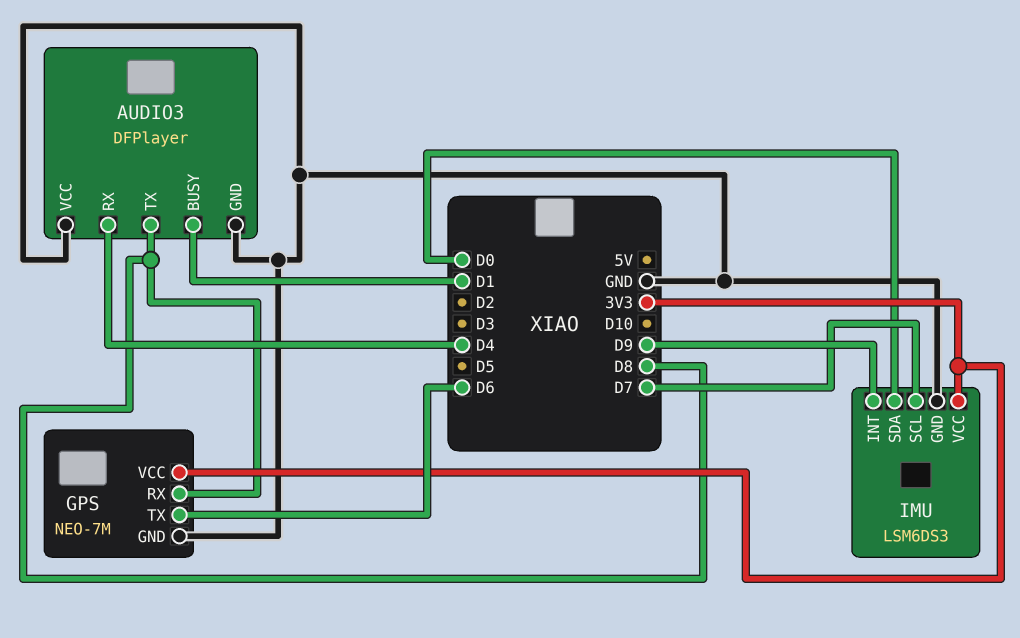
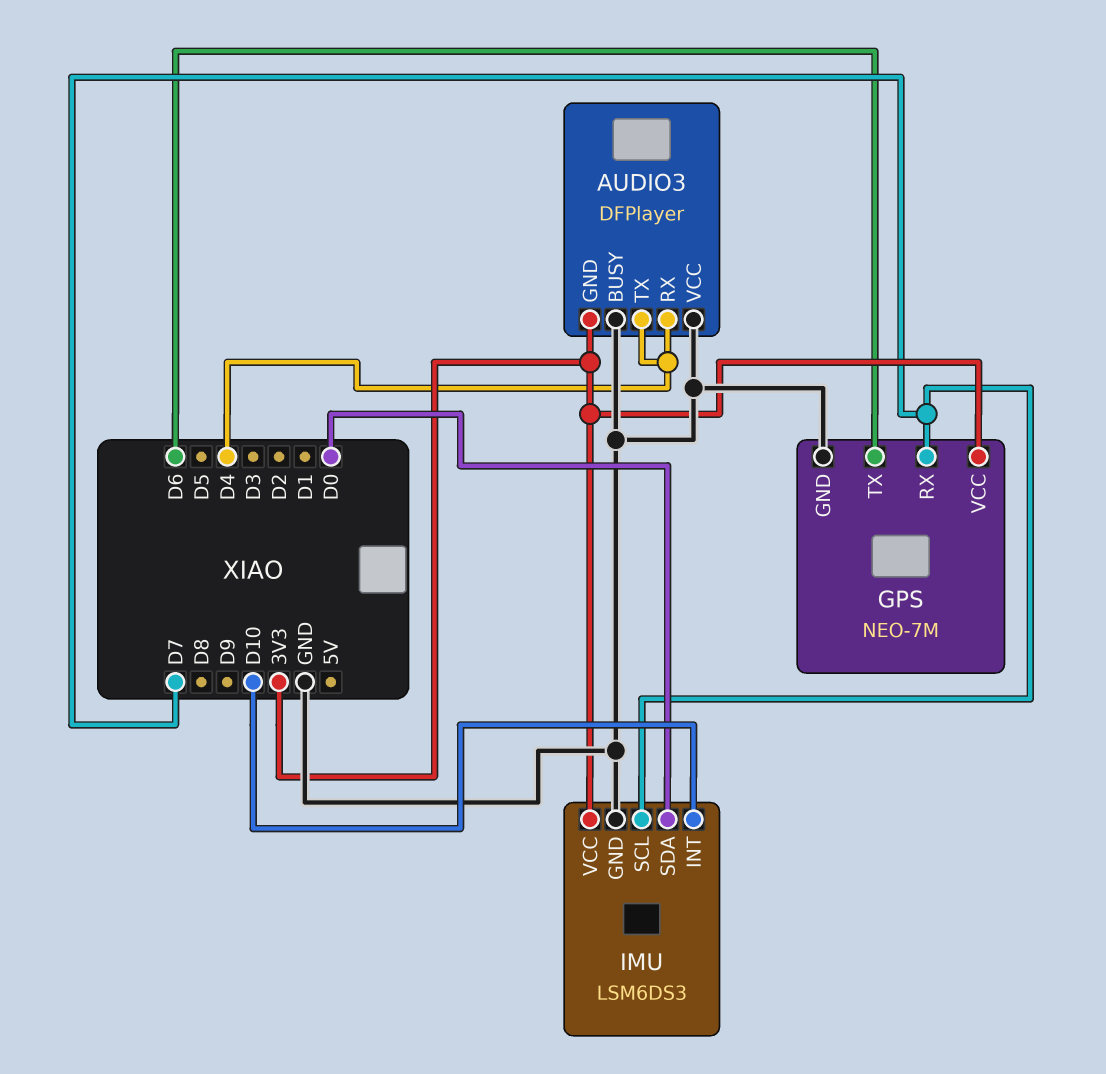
AUDIO3 pin BUSY: D1 -> GND
AUDIO3 pin GND: GND -> 3V3
AUDIO3 pin TX: D8 -> D4
GPS pin RX: D8 -> D7
IMU pin INT: D9 -> D10

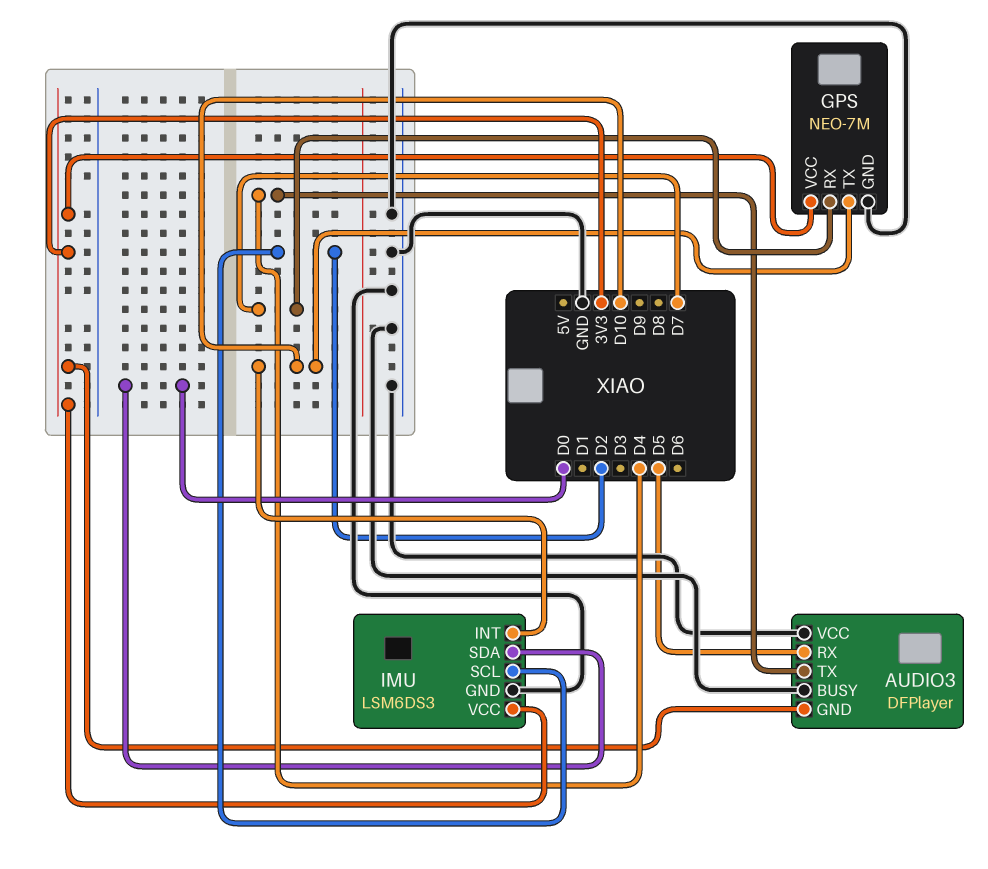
AUDIO3 pin RX: D4 -> D5
GPS pin TX: D6 -> D10
IMU pin SCL: D7 -> D2

